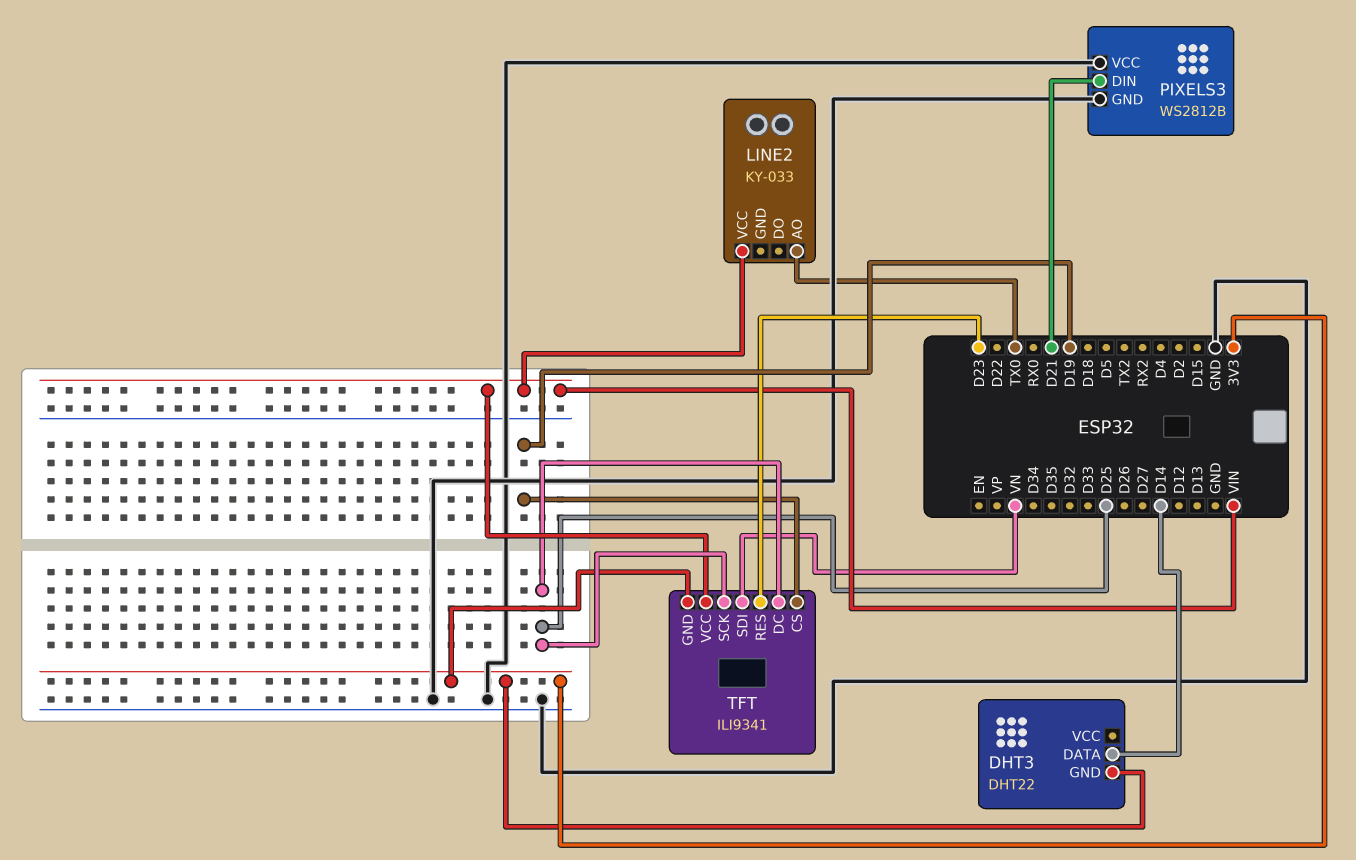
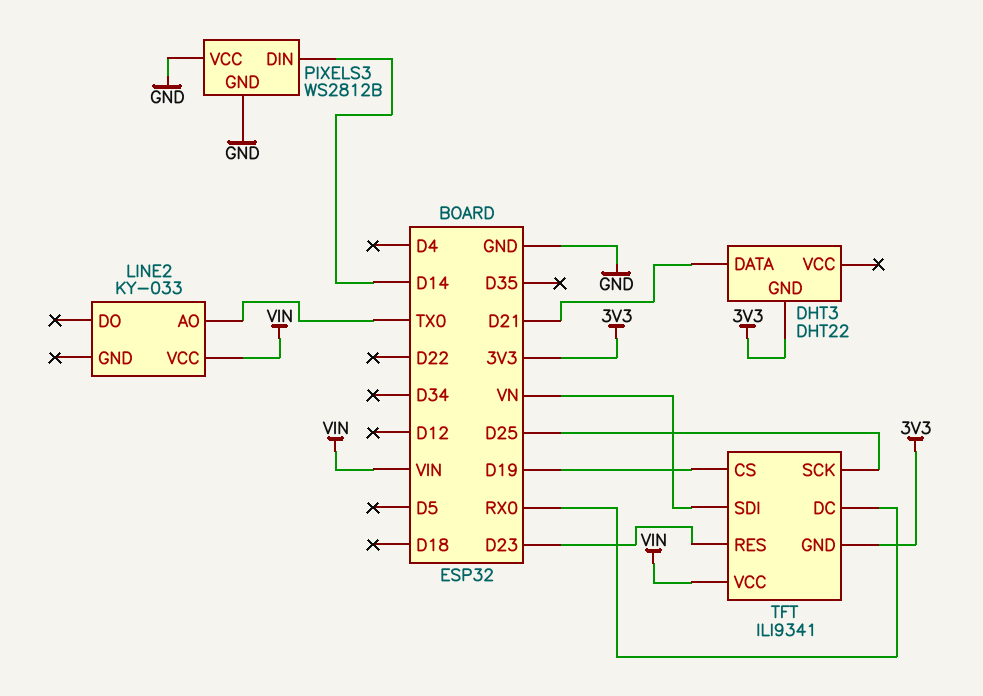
DHT3 pin DATA: D14 -> D21
PIXELS3 pin DIN: D21 -> D14
TFT pin DC: D25 -> RX0

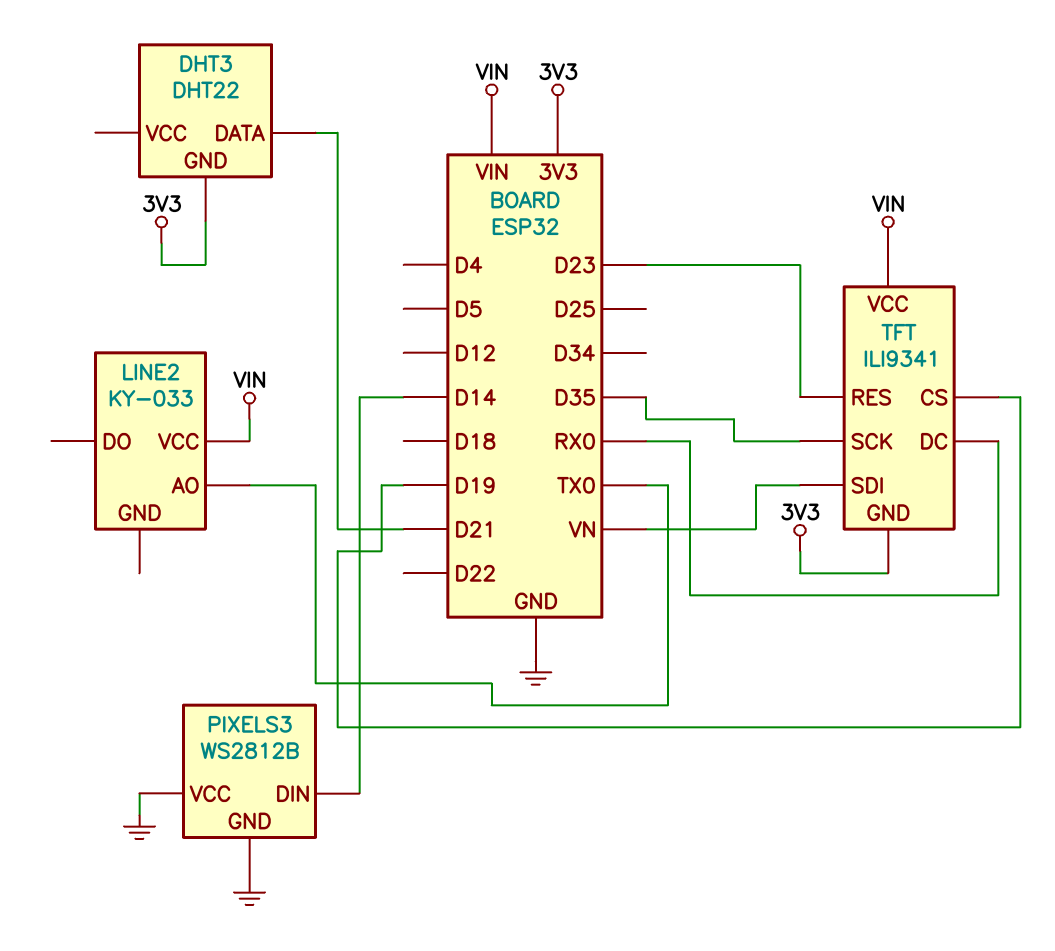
TFT pin SCK: D25 -> D35

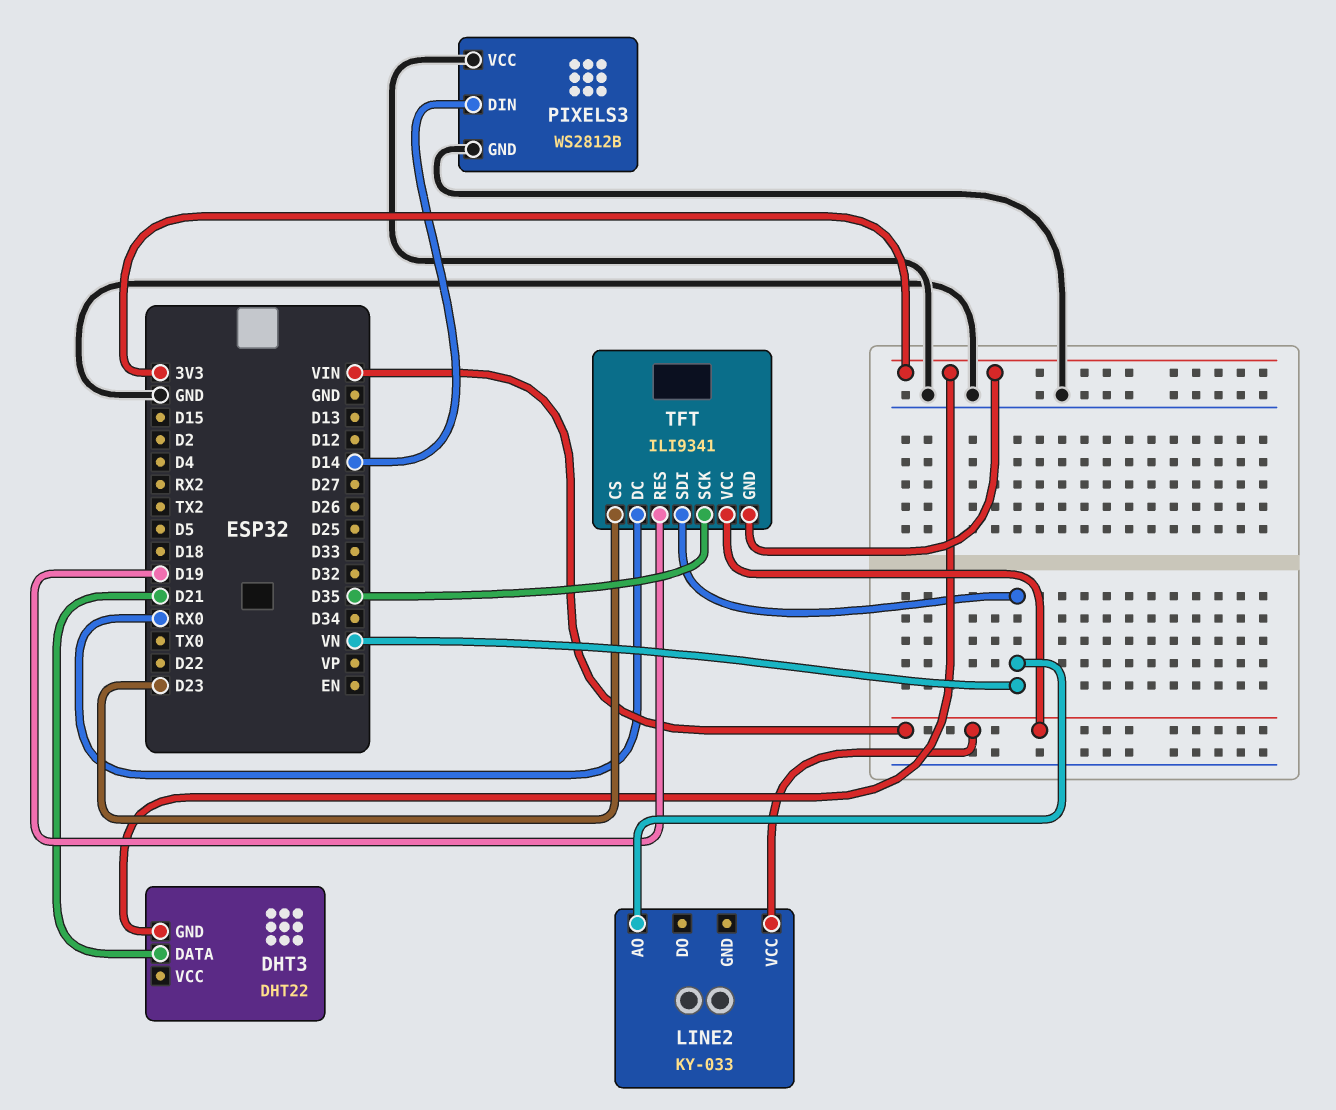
LINE2 pin AO: TX0 -> VN
TFT pin CS: D19 -> D23
TFT pin RES: D23 -> D19

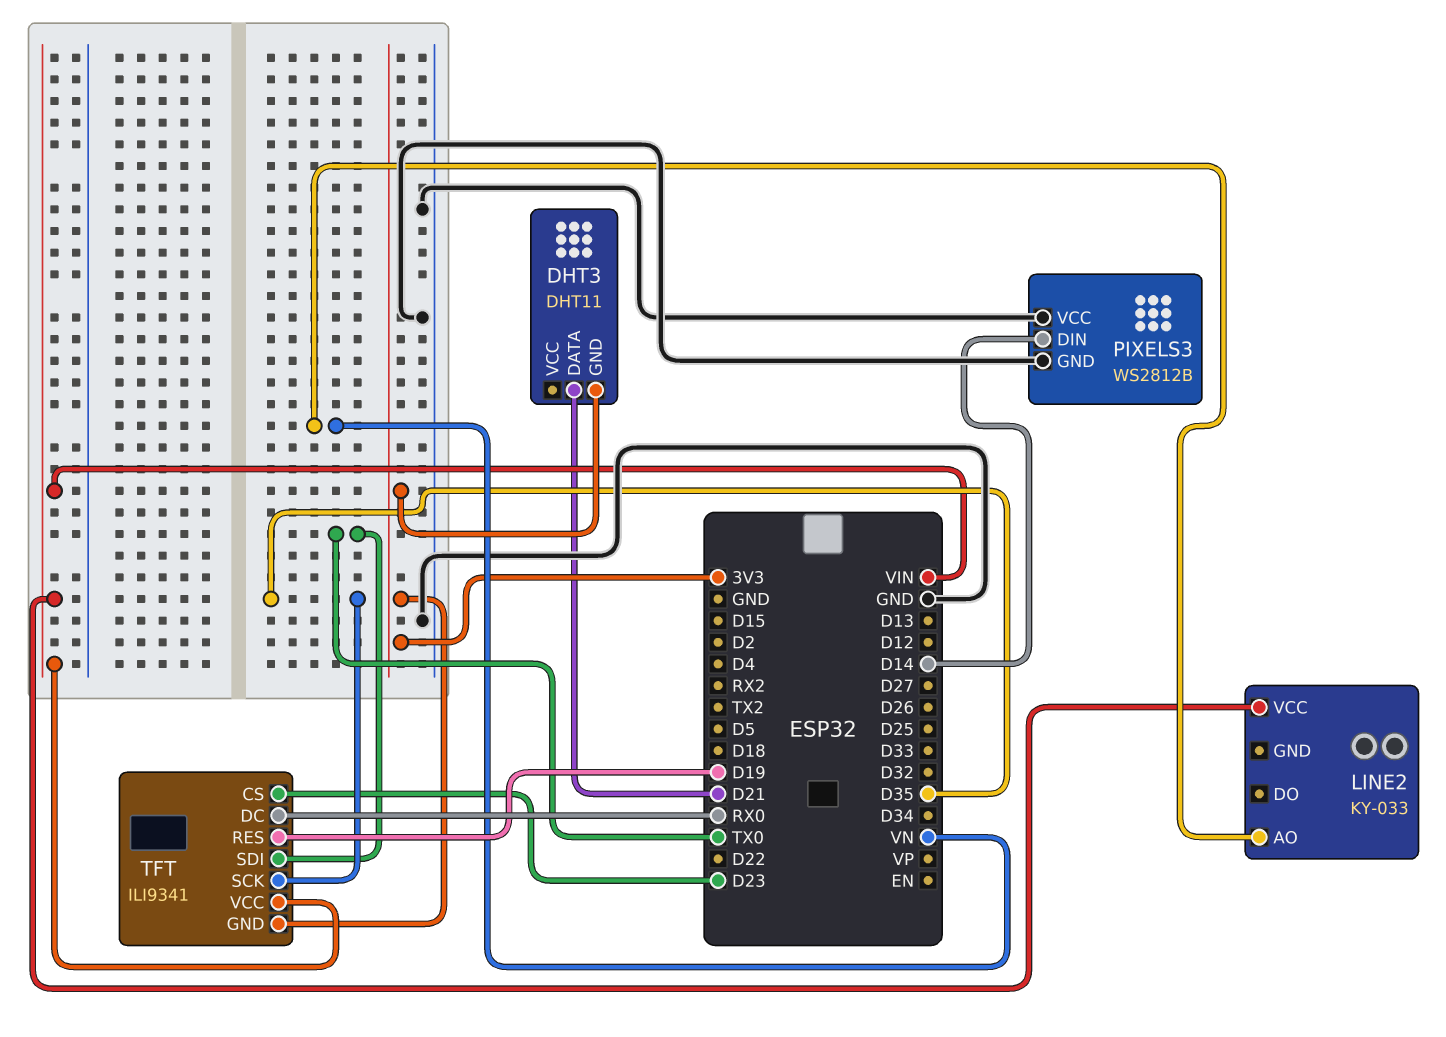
DHT3: DHT22 -> DHT11
TFT pin SDI: VN -> TX0

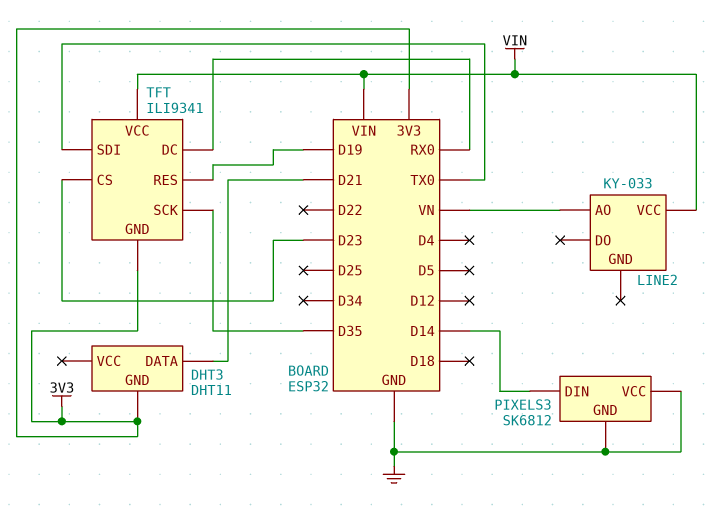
PIXELS3: WS2812B -> SK6812

